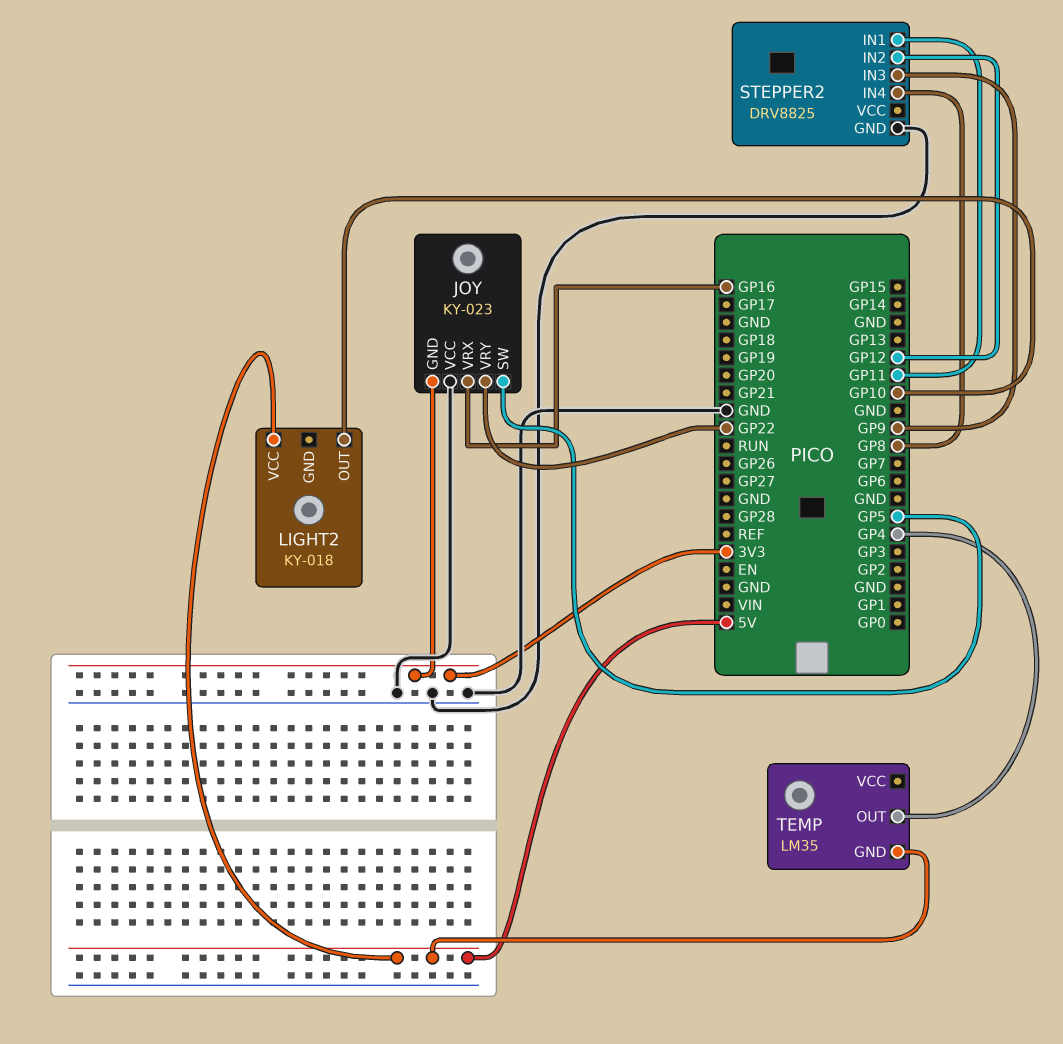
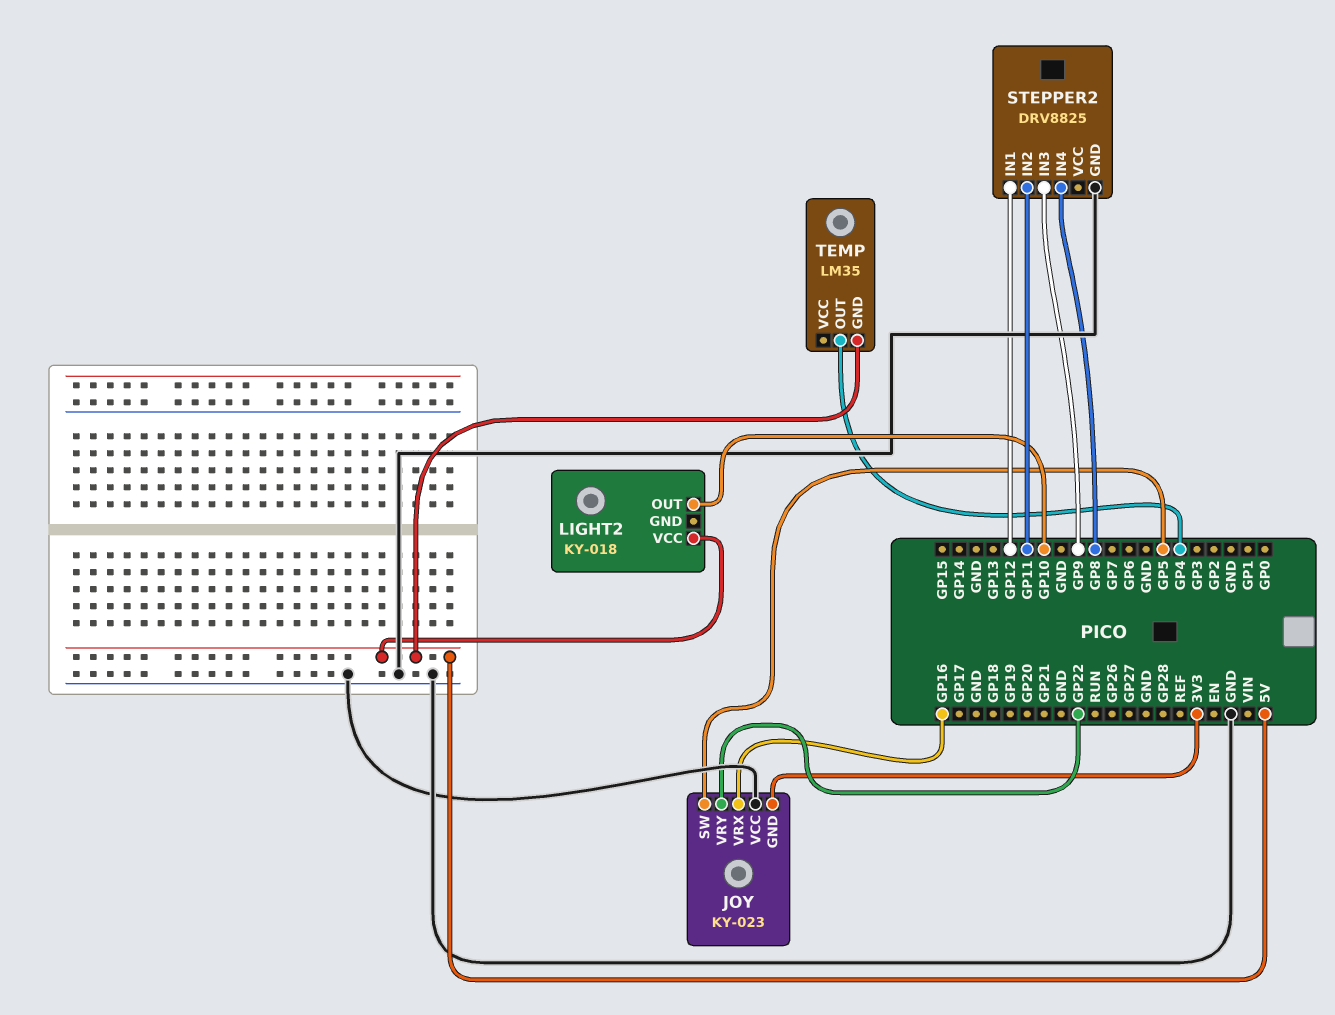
STEPPER2 pin IN1: GP11 -> GP12
STEPPER2 pin IN2: GP12 -> GP11

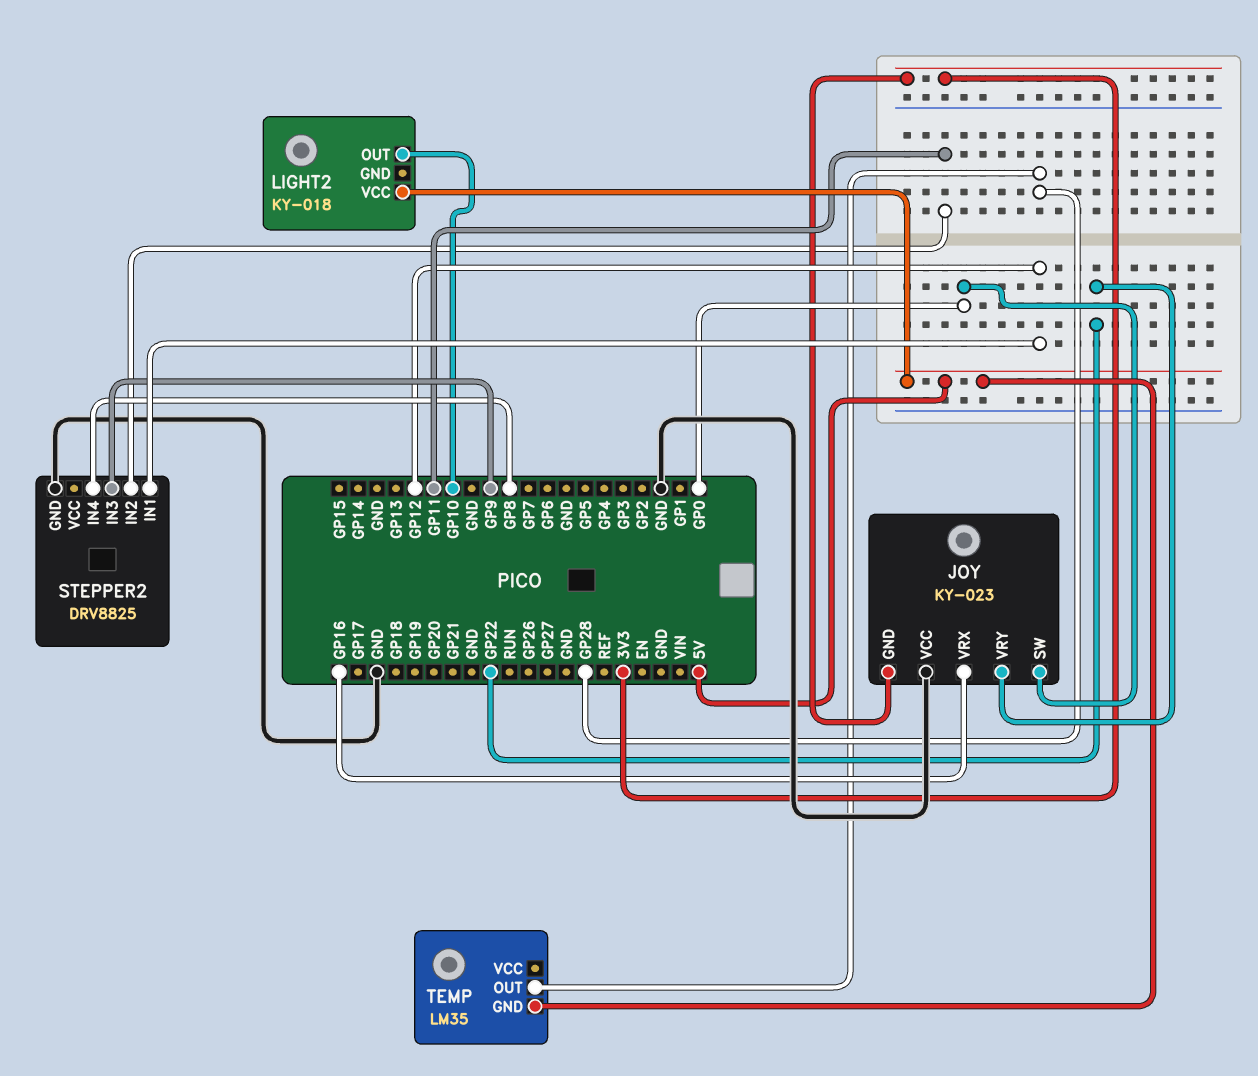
JOY pin SW: GP5 -> GP0
TEMP pin OUT: GP4 -> GP28

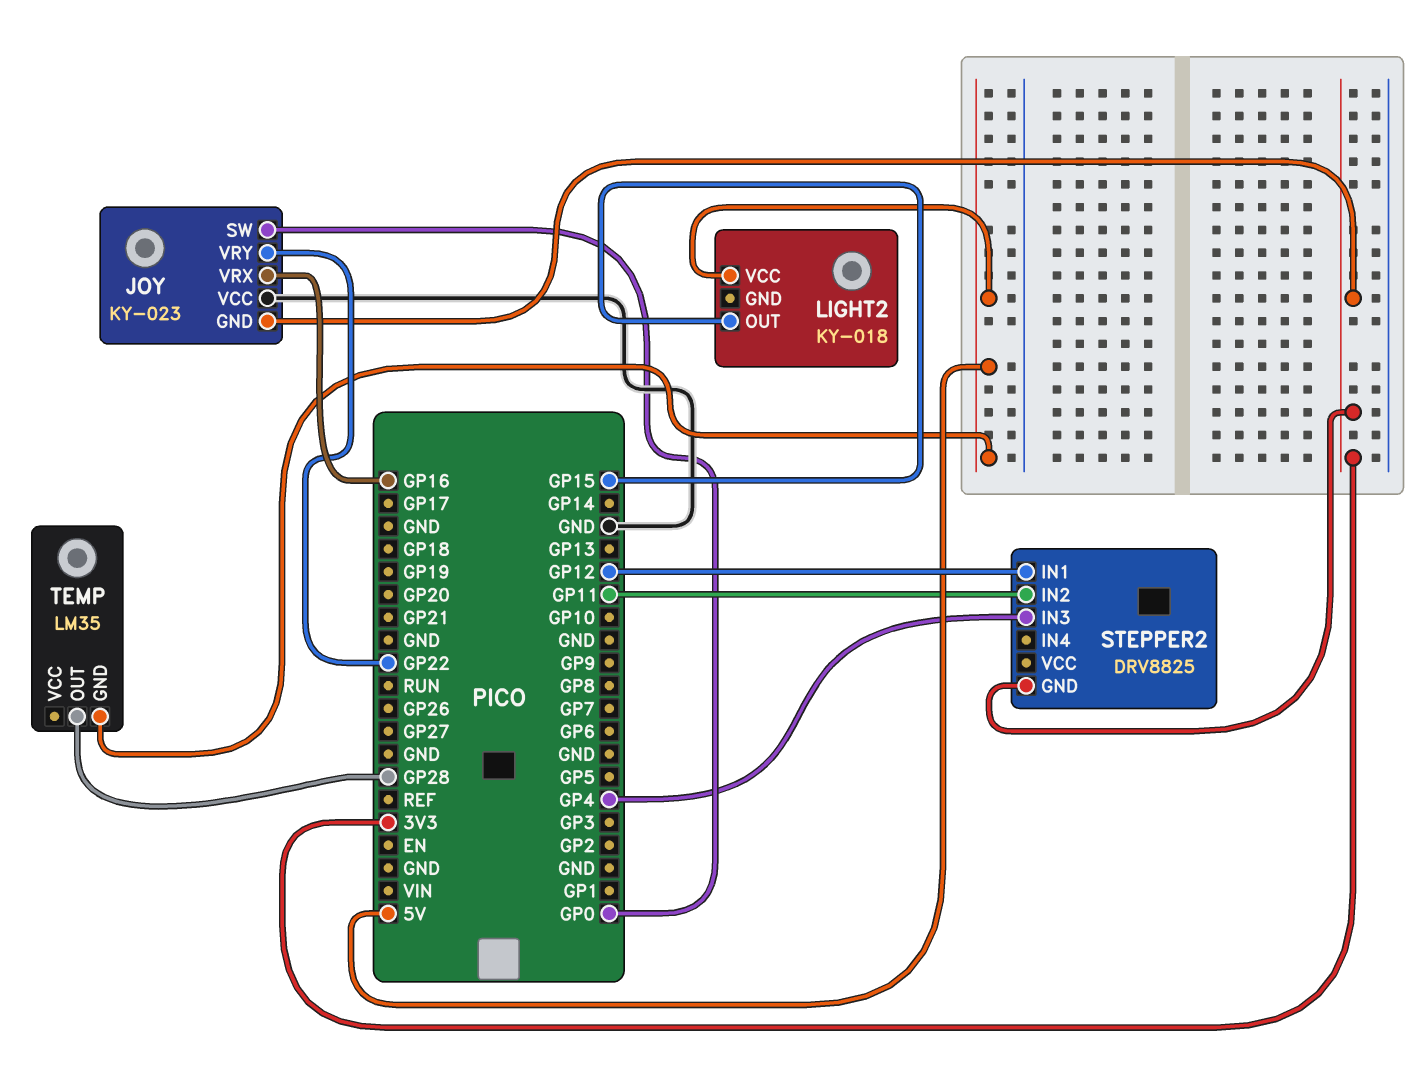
LIGHT2 pin OUT: GP10 -> GP15
STEPPER2 pin GND: GND -> 3V3
STEPPER2 pin IN3: GP9 -> GP4
STEPPER2 pin IN4: GP8 -> none

